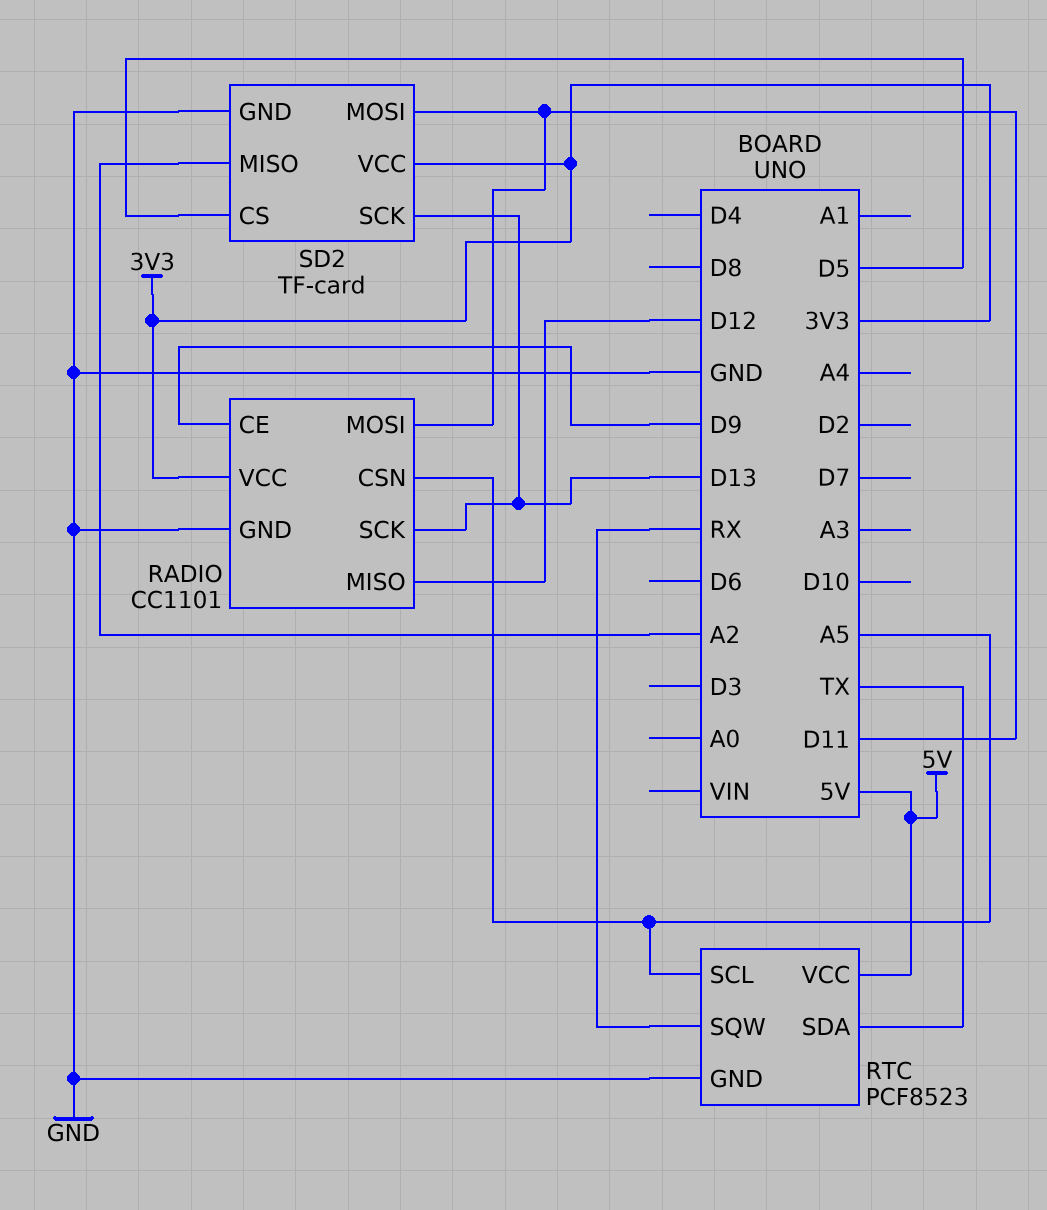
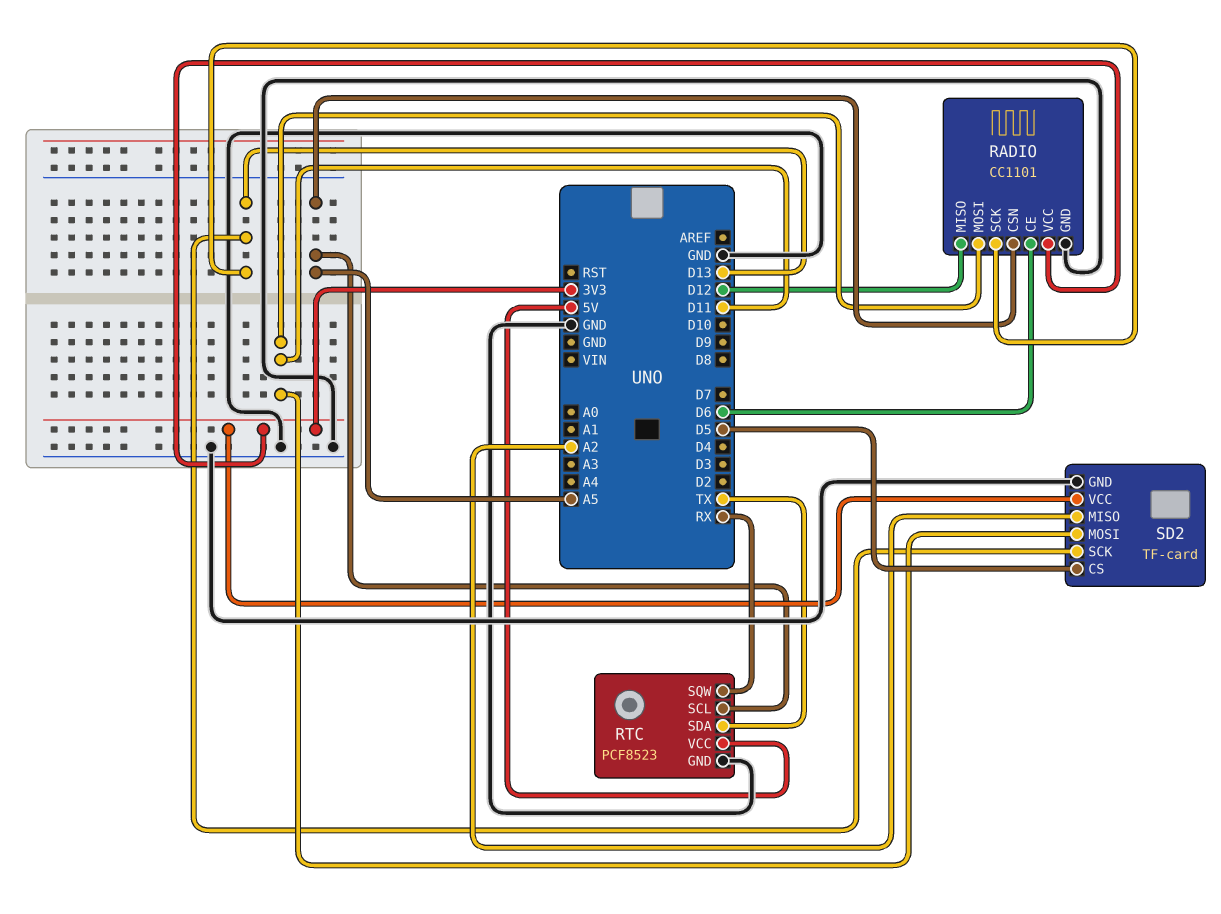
RADIO pin CE: D9 -> D6

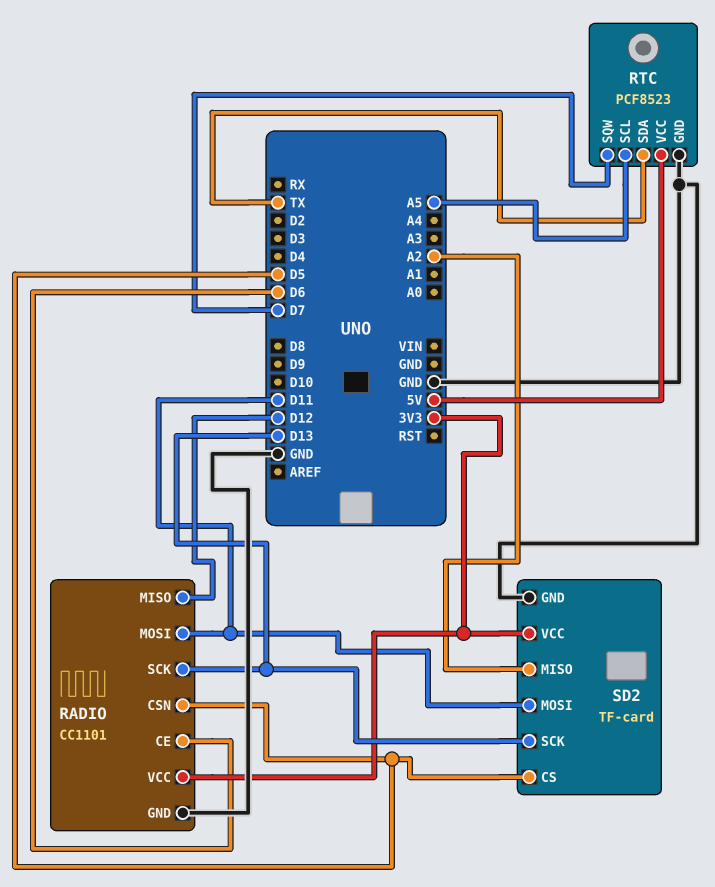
RADIO pin CSN: A5 -> D5
RTC pin SQW: RX -> D7

